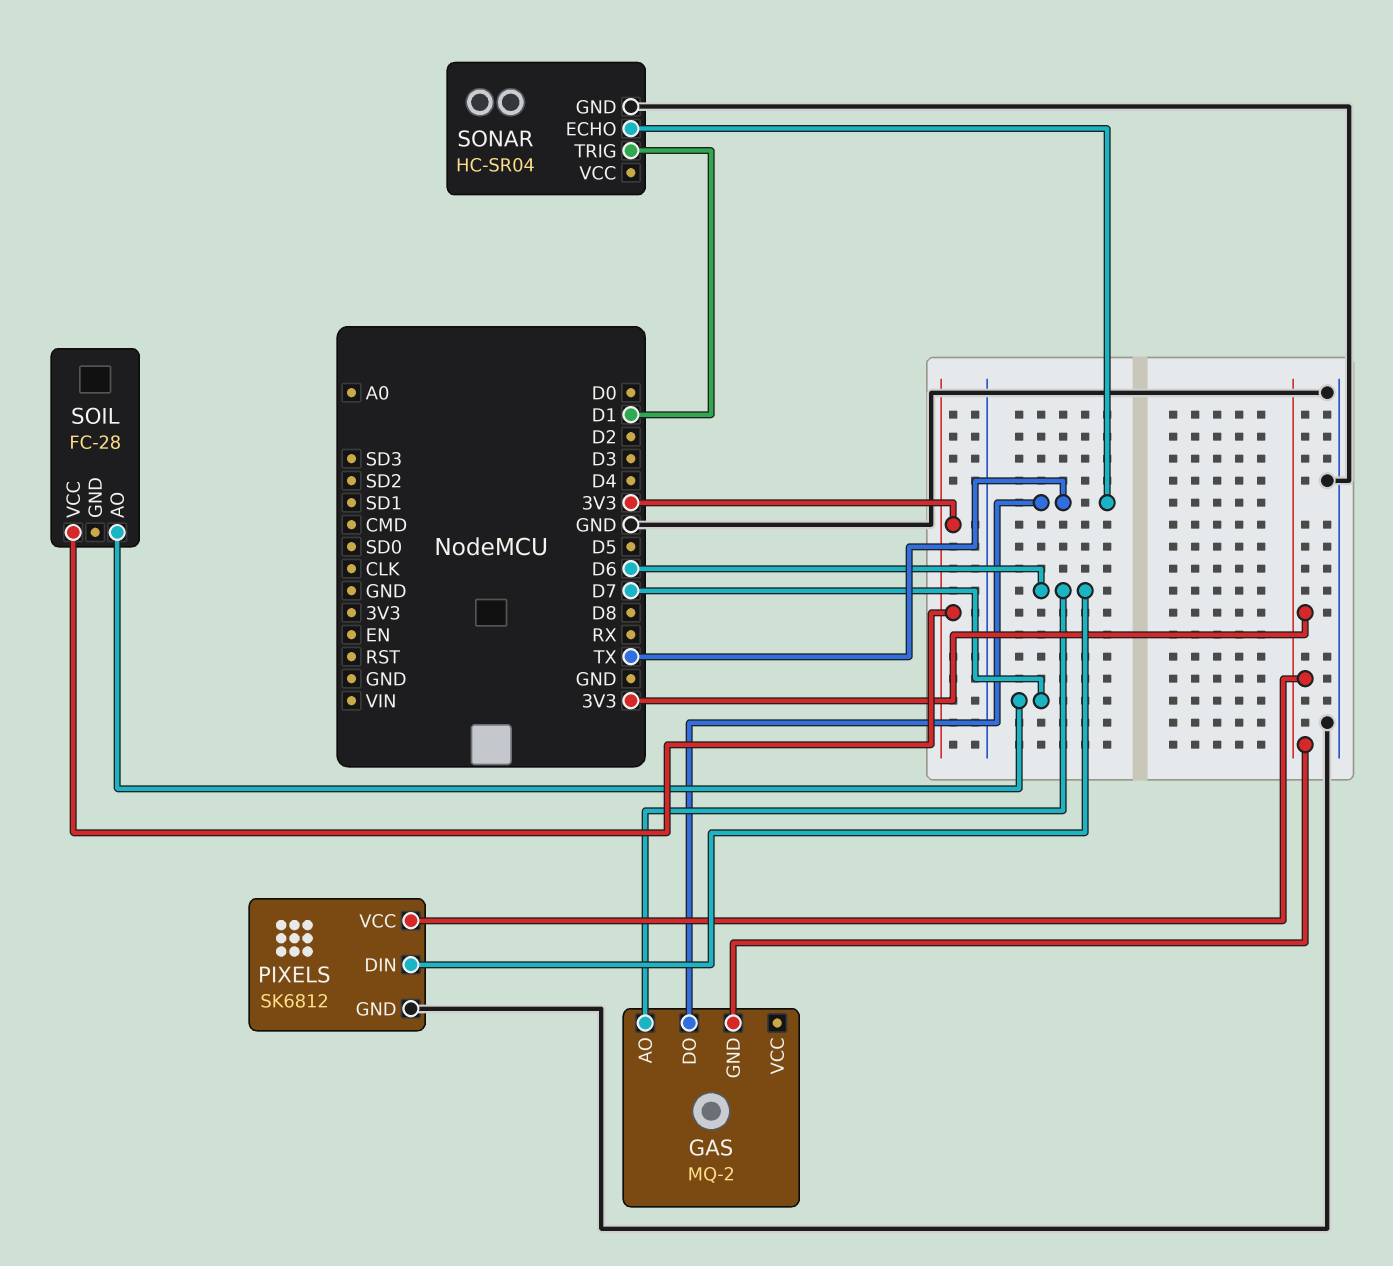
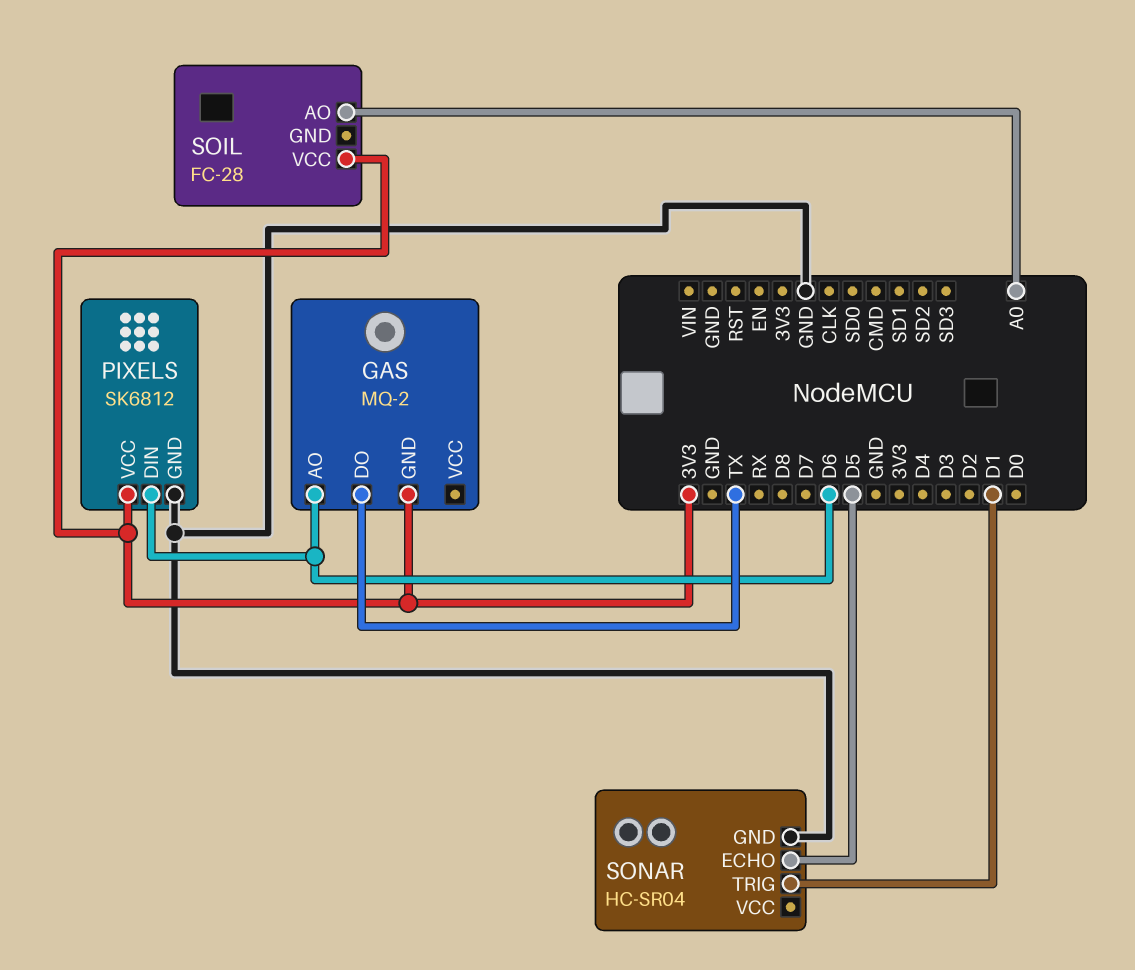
SOIL pin AO: D7 -> A0
SONAR pin ECHO: TX -> D5

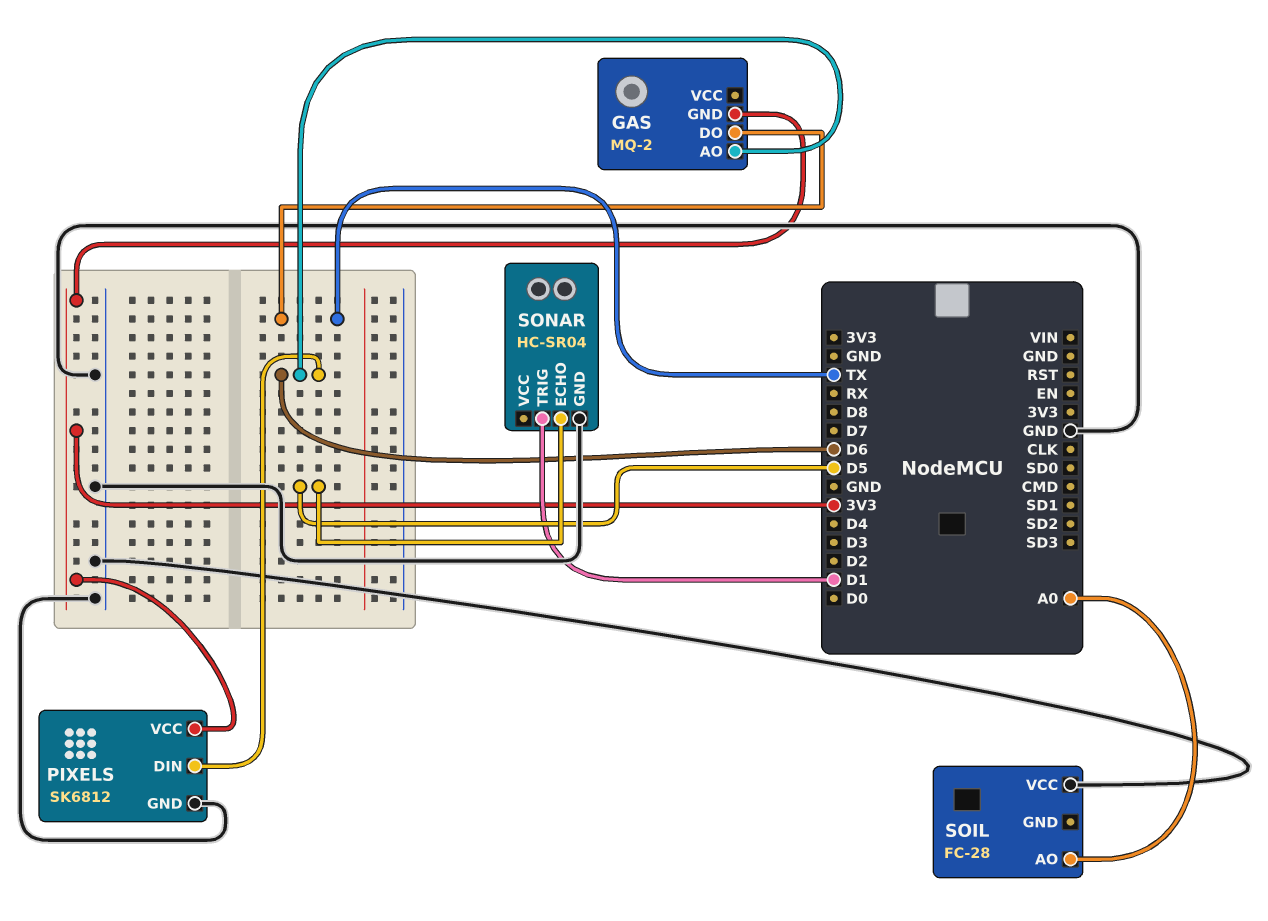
SOIL pin VCC: 3V3 -> GND

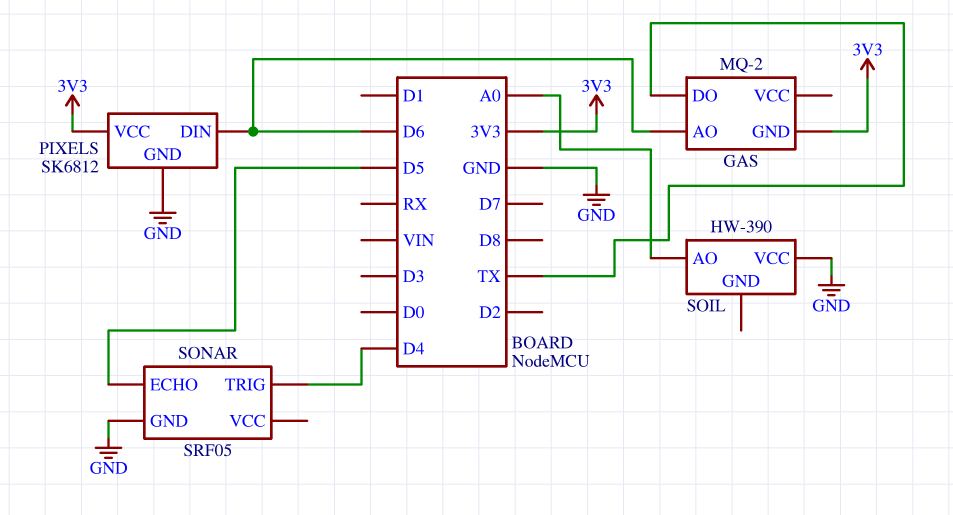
SOIL: FC-28 -> HW-390
SONAR: HC-SR04 -> SRF05
SONAR pin TRIG: D1 -> D4

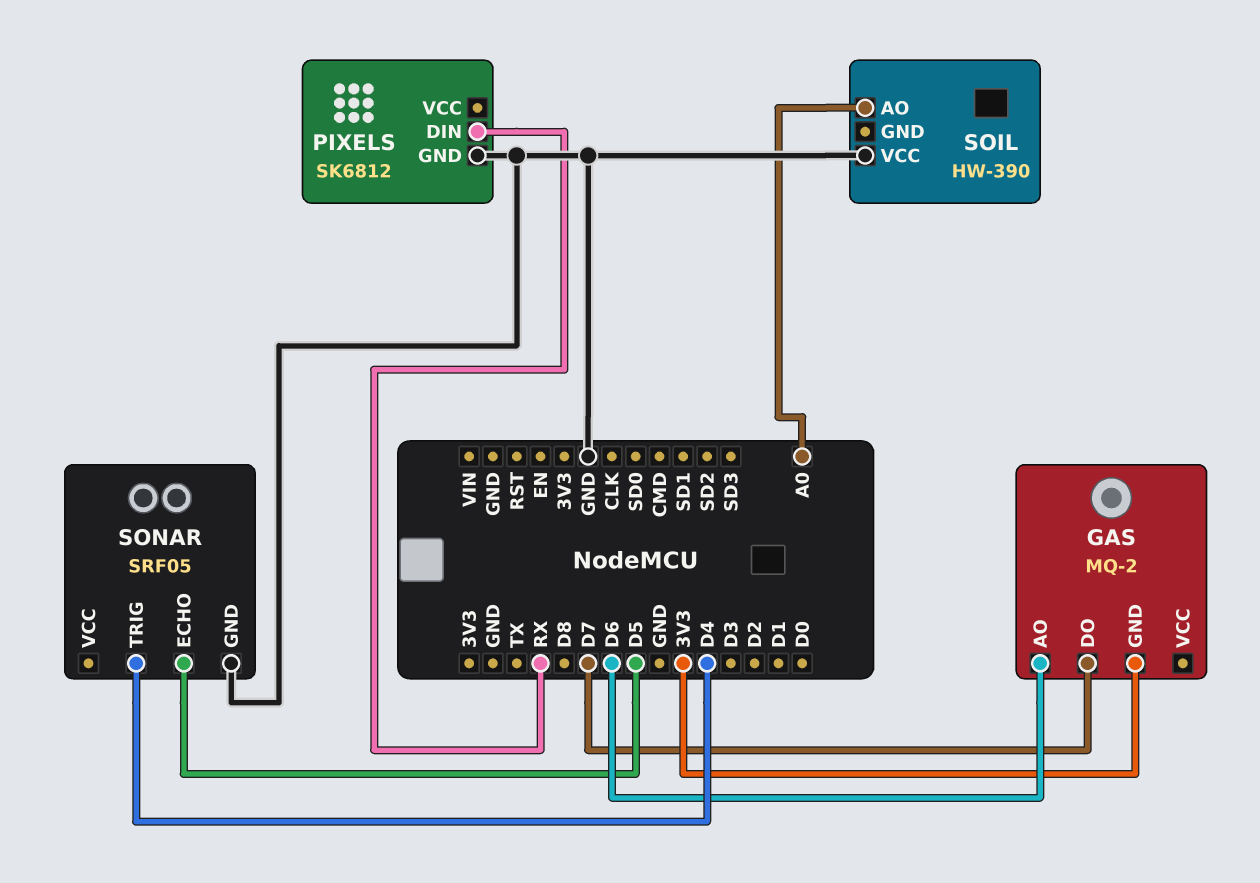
GAS pin DO: TX -> D7
PIXELS pin DIN: D6 -> RX
PIXELS pin VCC: 3V3 -> none

